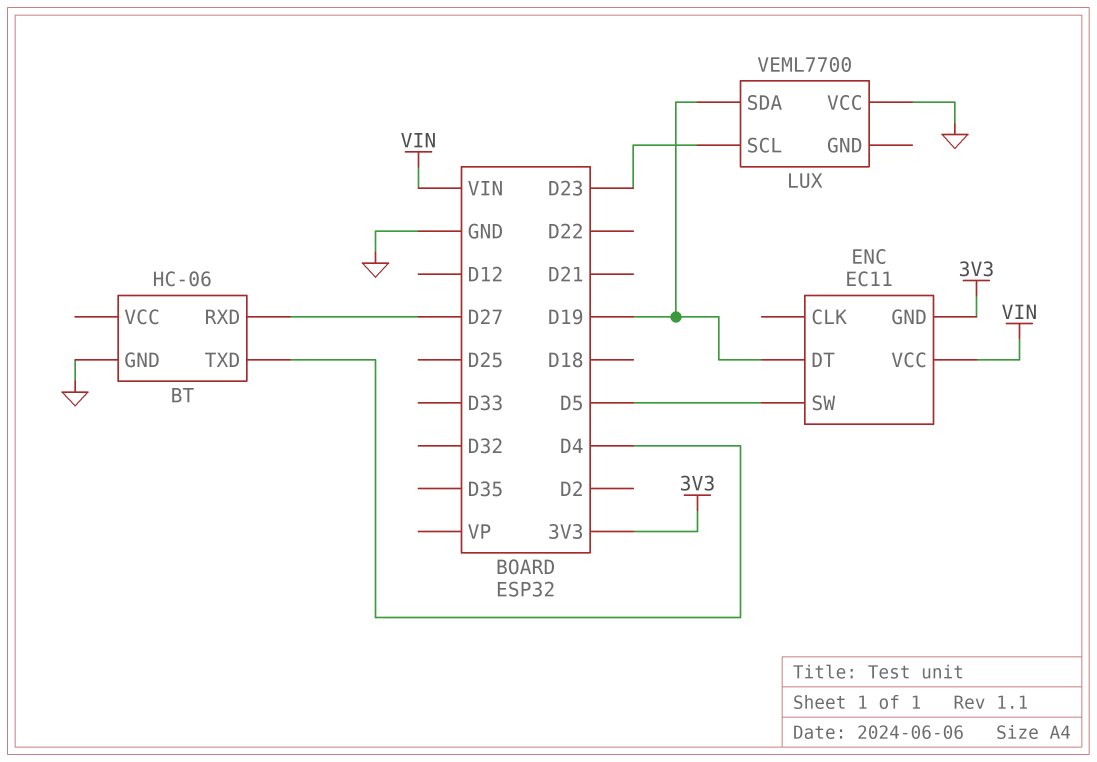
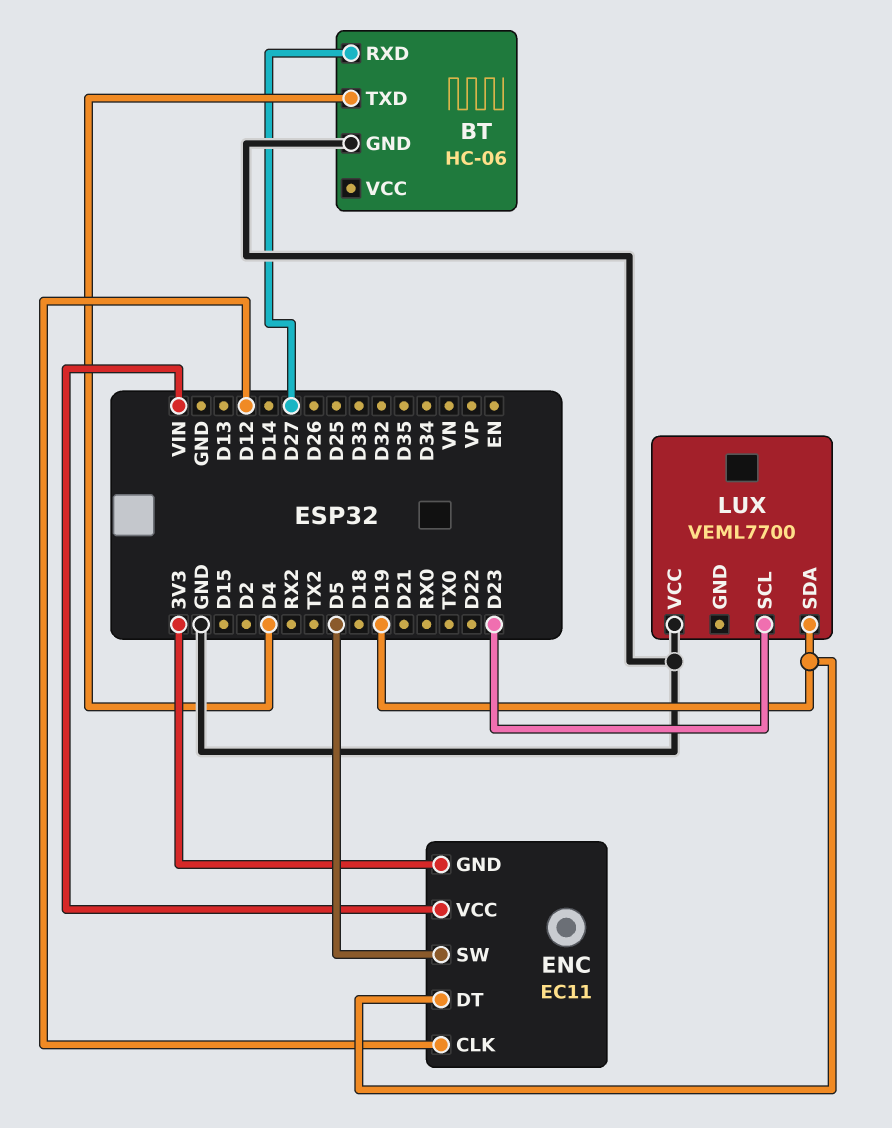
ENC pin CLK: none -> D12

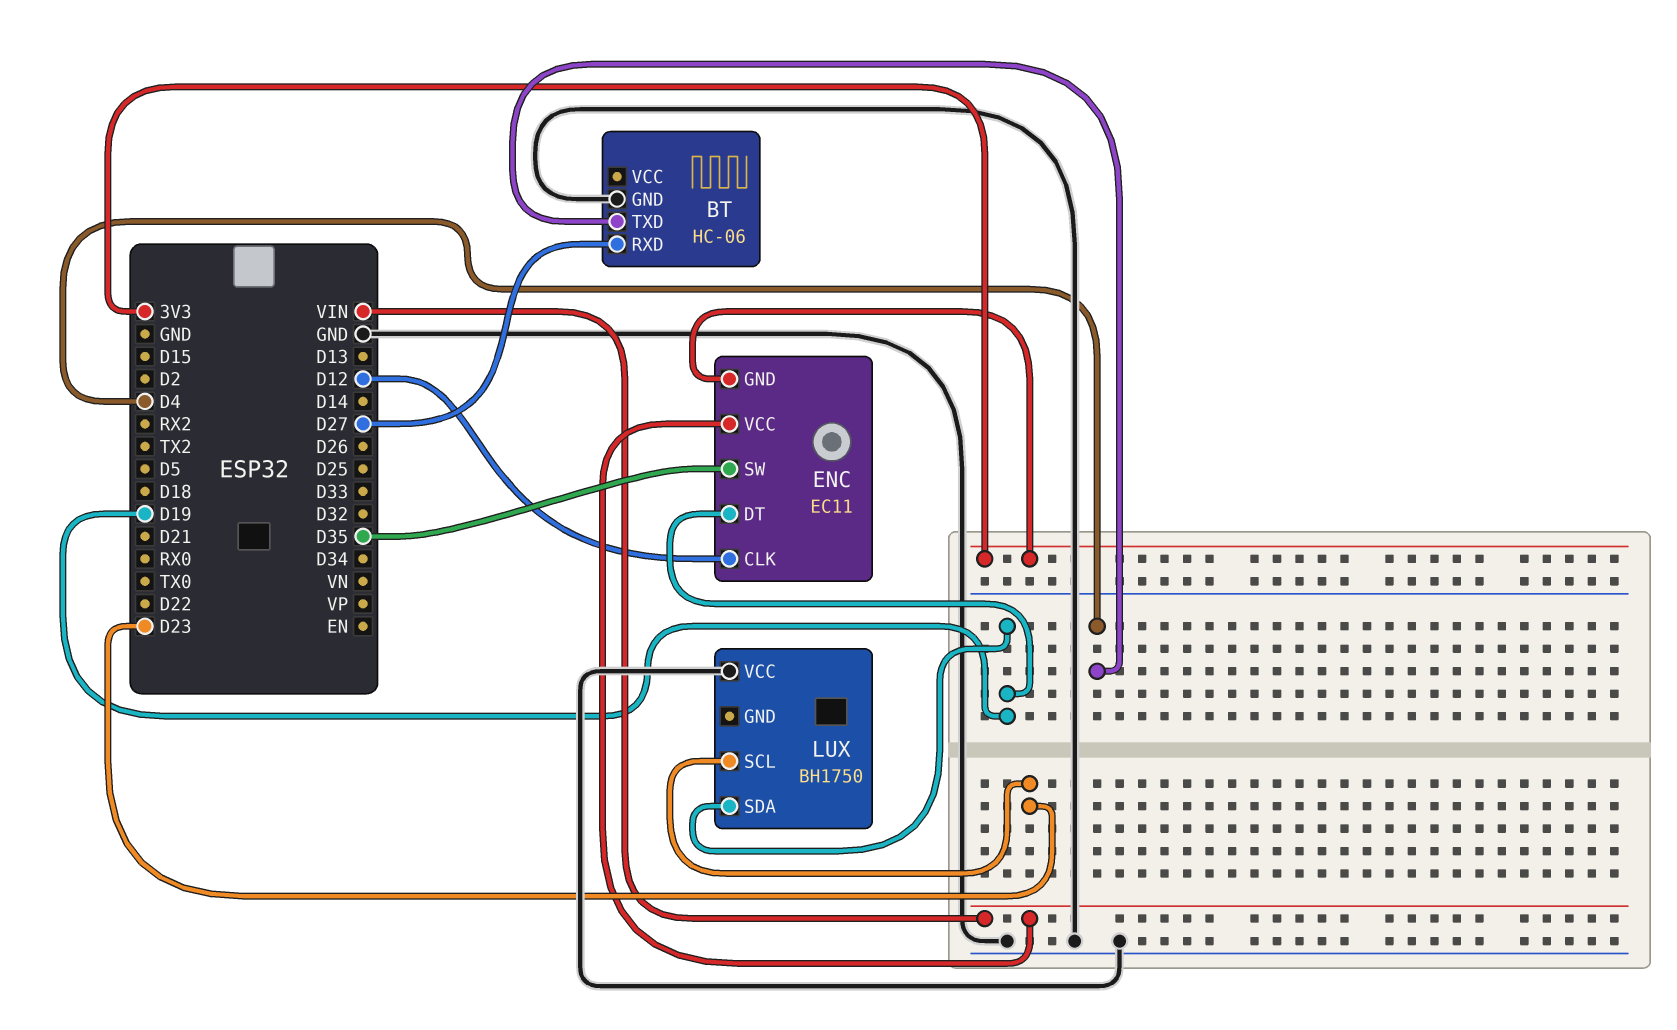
ENC pin SW: D5 -> D35
LUX: VEML7700 -> BH1750

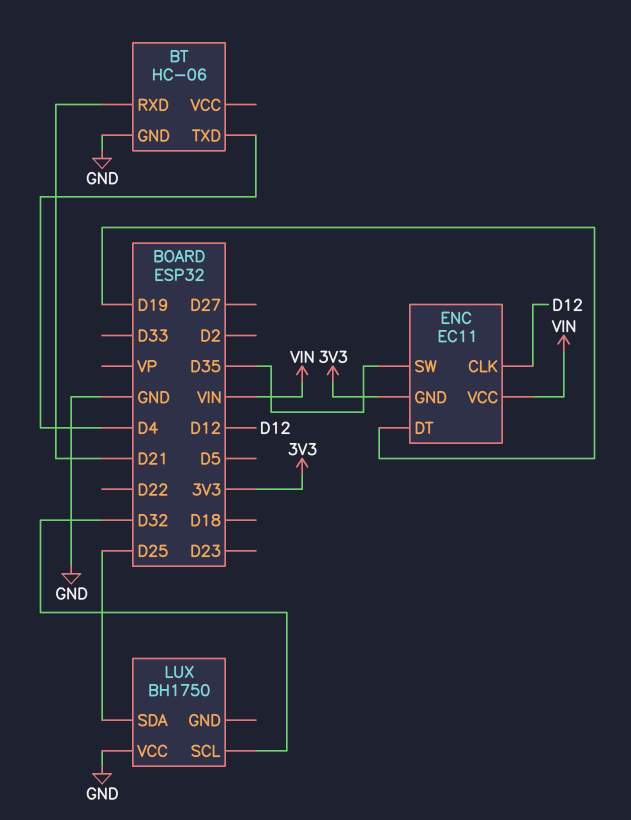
BT pin RXD: D27 -> D21
LUX pin SCL: D23 -> D32
LUX pin SDA: D19 -> D25

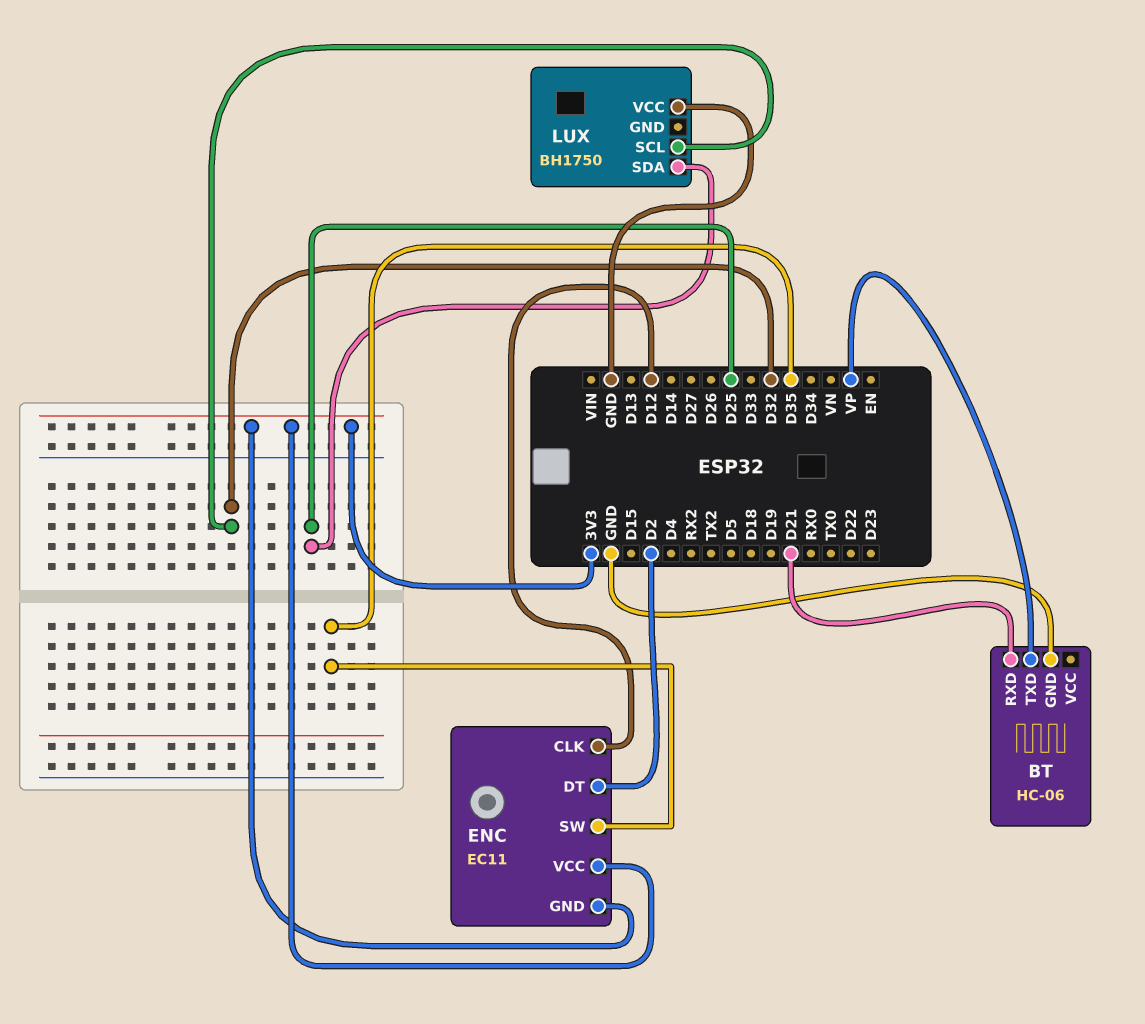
BT pin TXD: D4 -> VP
ENC pin DT: D19 -> D2
ENC pin VCC: VIN -> 3V3

